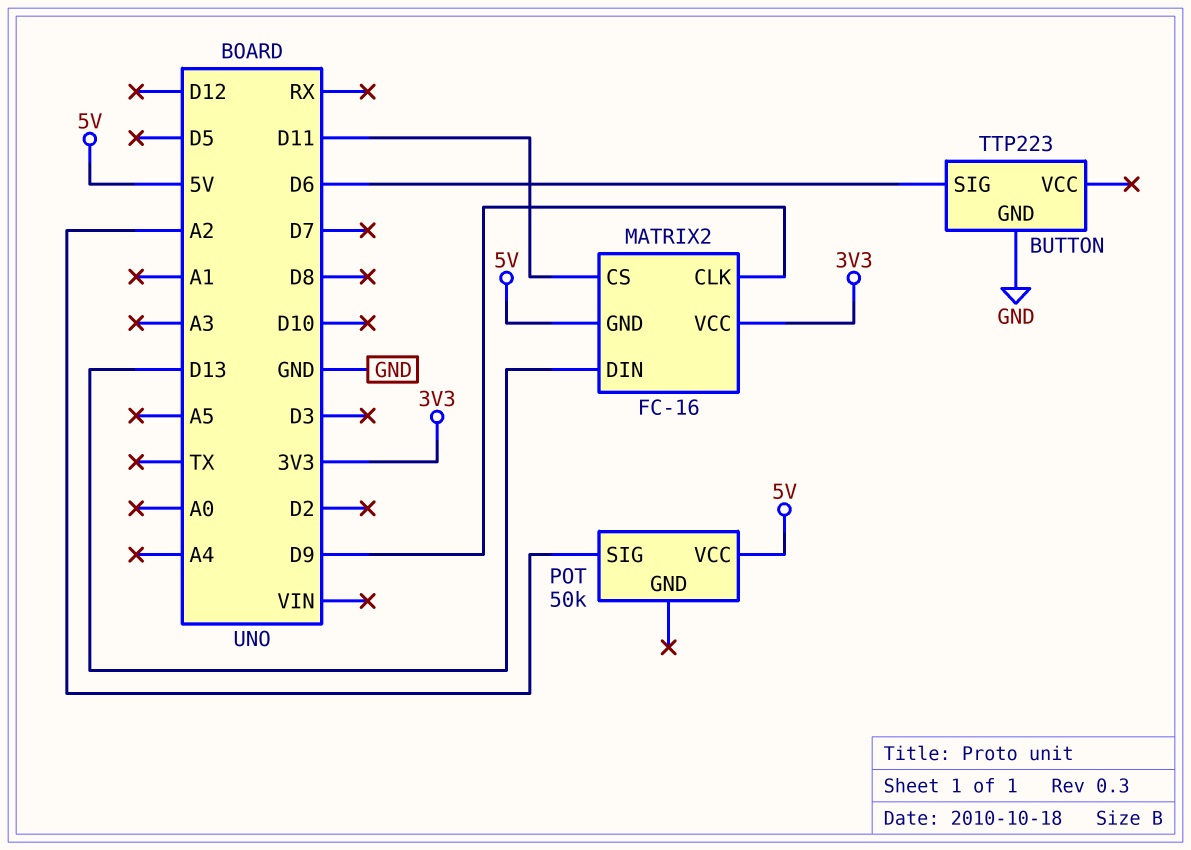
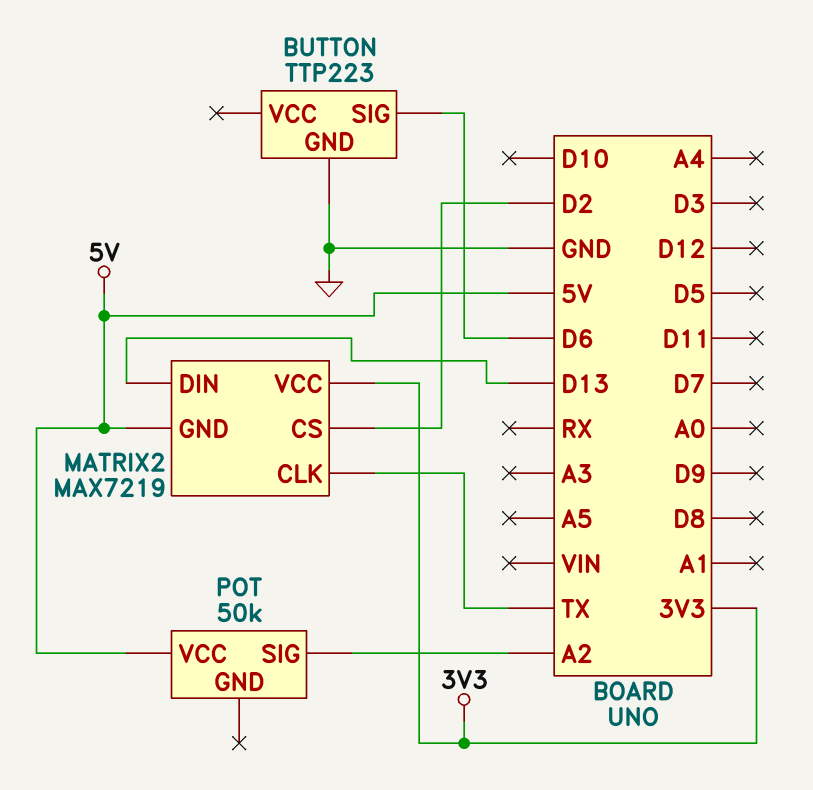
MATRIX2: FC-16 -> MAX7219
MATRIX2 pin CLK: D9 -> TX
MATRIX2 pin CS: D11 -> D2

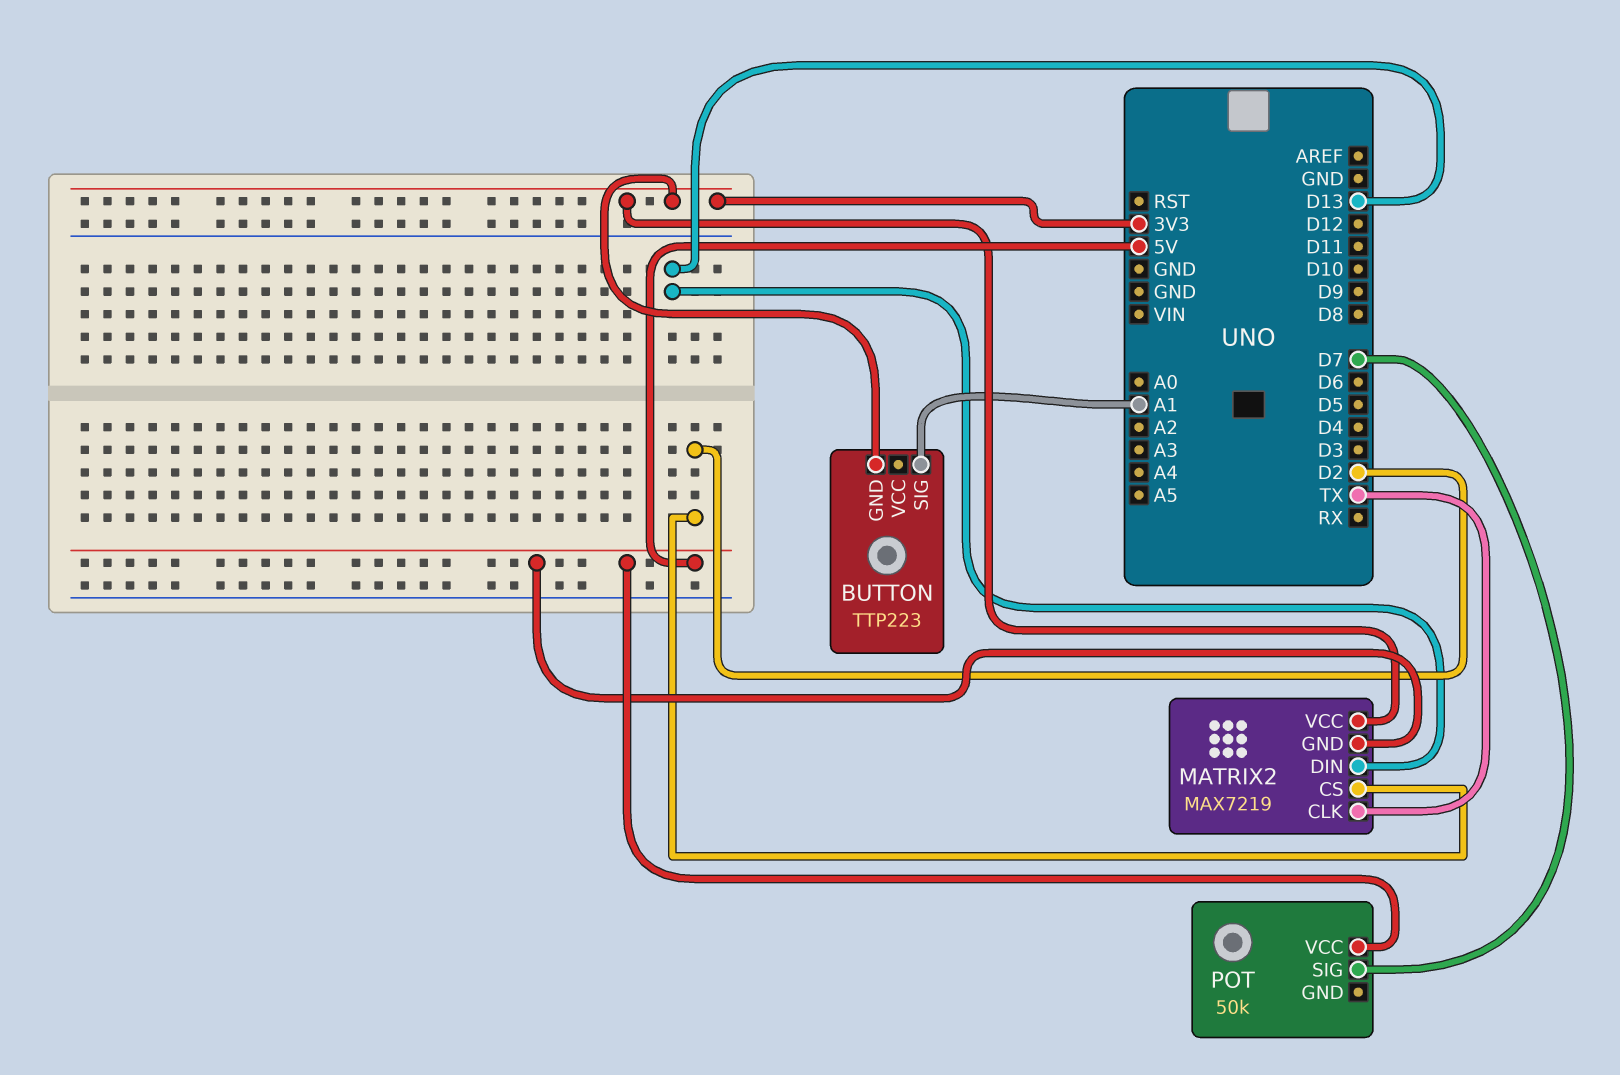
BUTTON pin GND: GND -> 3V3
BUTTON pin SIG: D6 -> A1
POT pin SIG: A2 -> D7

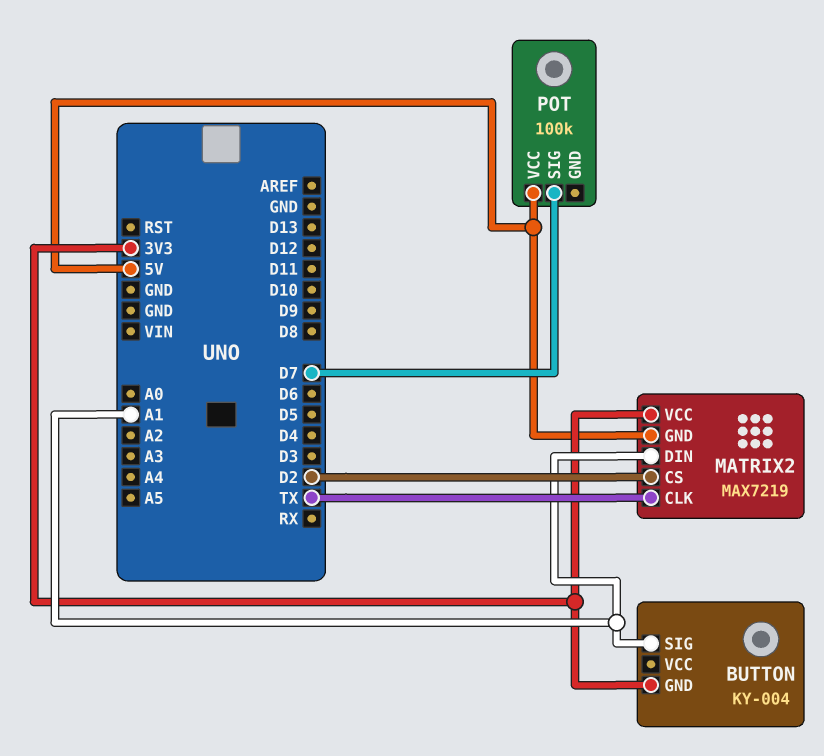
BUTTON: TTP223 -> KY-004
MATRIX2 pin DIN: D13 -> A1
POT: 50k -> 100k

